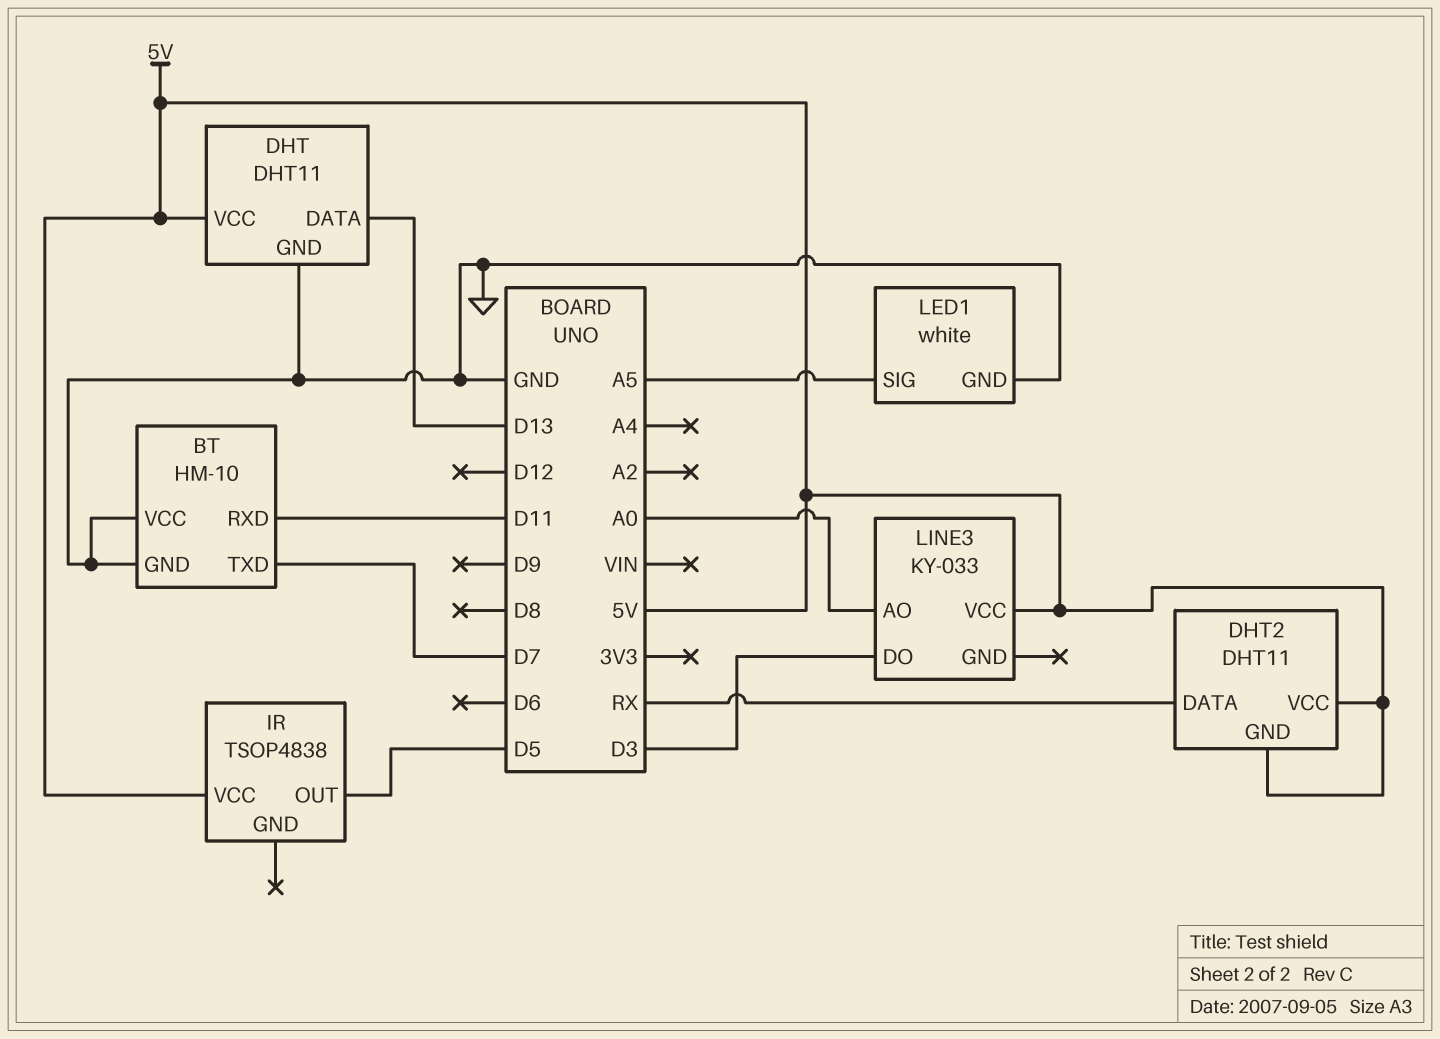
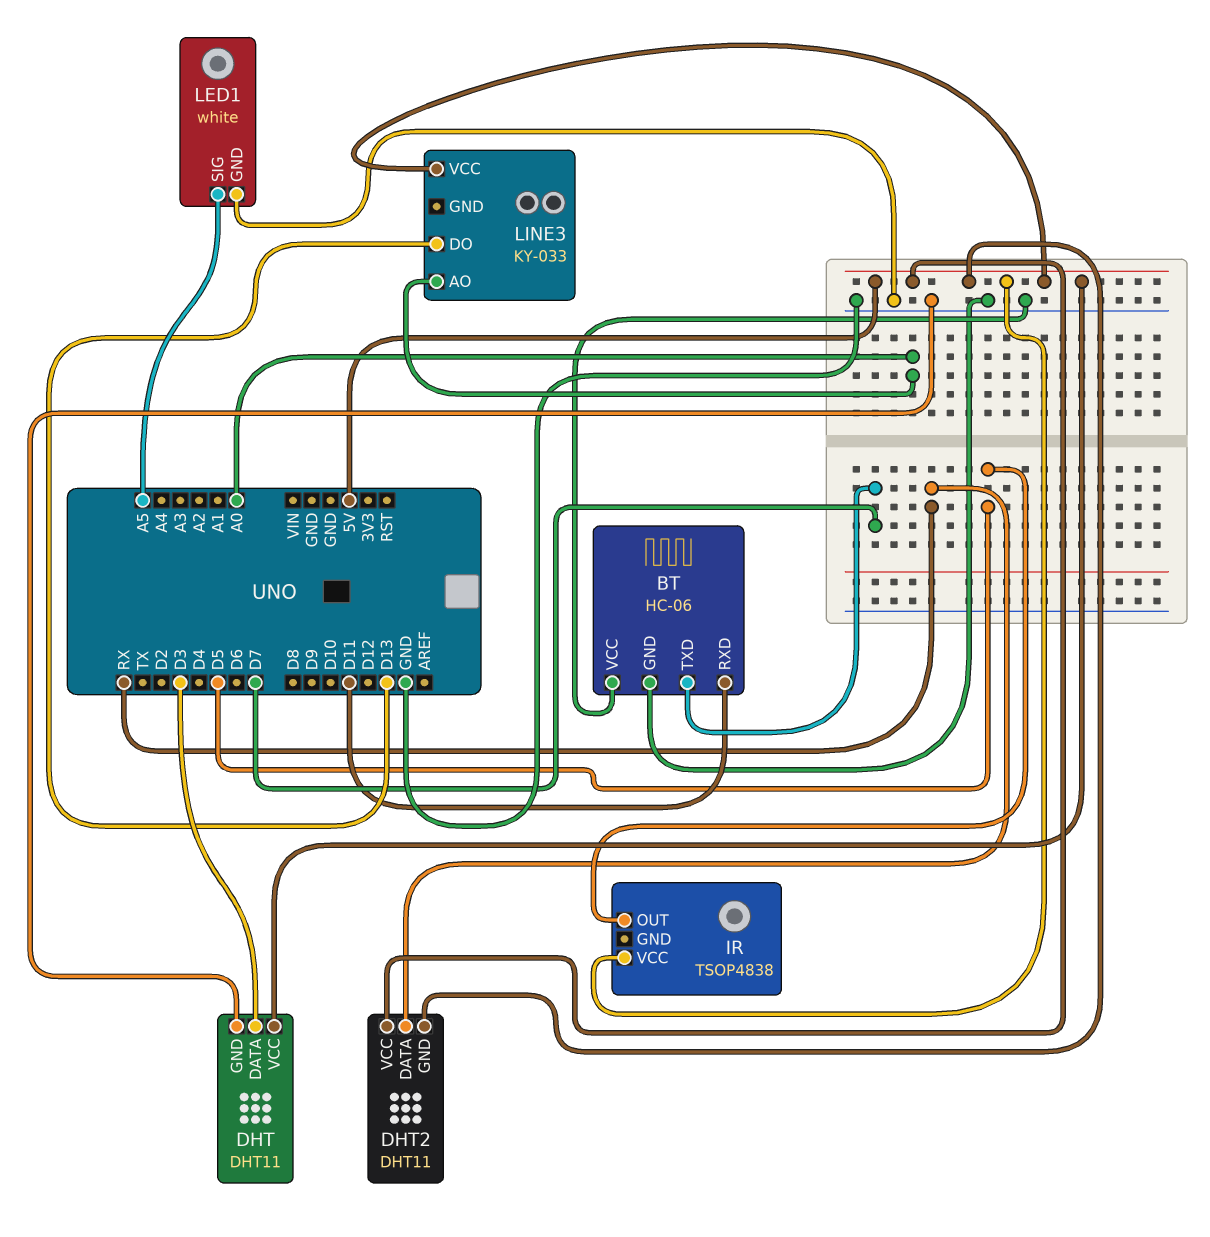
BT: HM-10 -> HC-06
DHT pin DATA: D13 -> D3
LINE3 pin DO: D3 -> D13

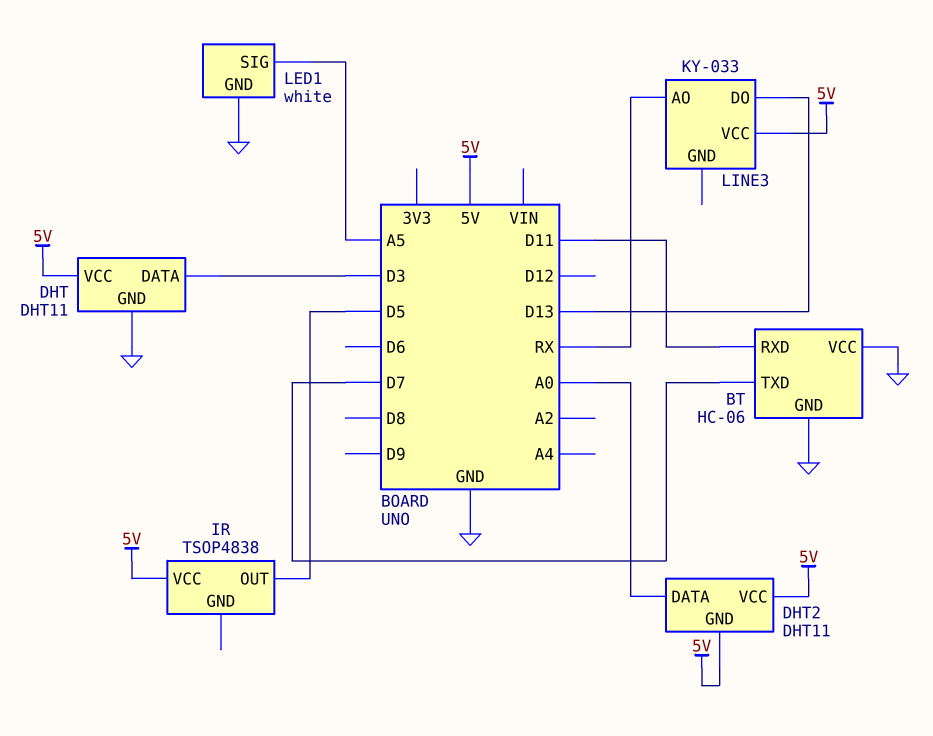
DHT2 pin DATA: RX -> A0
LINE3 pin AO: A0 -> RX

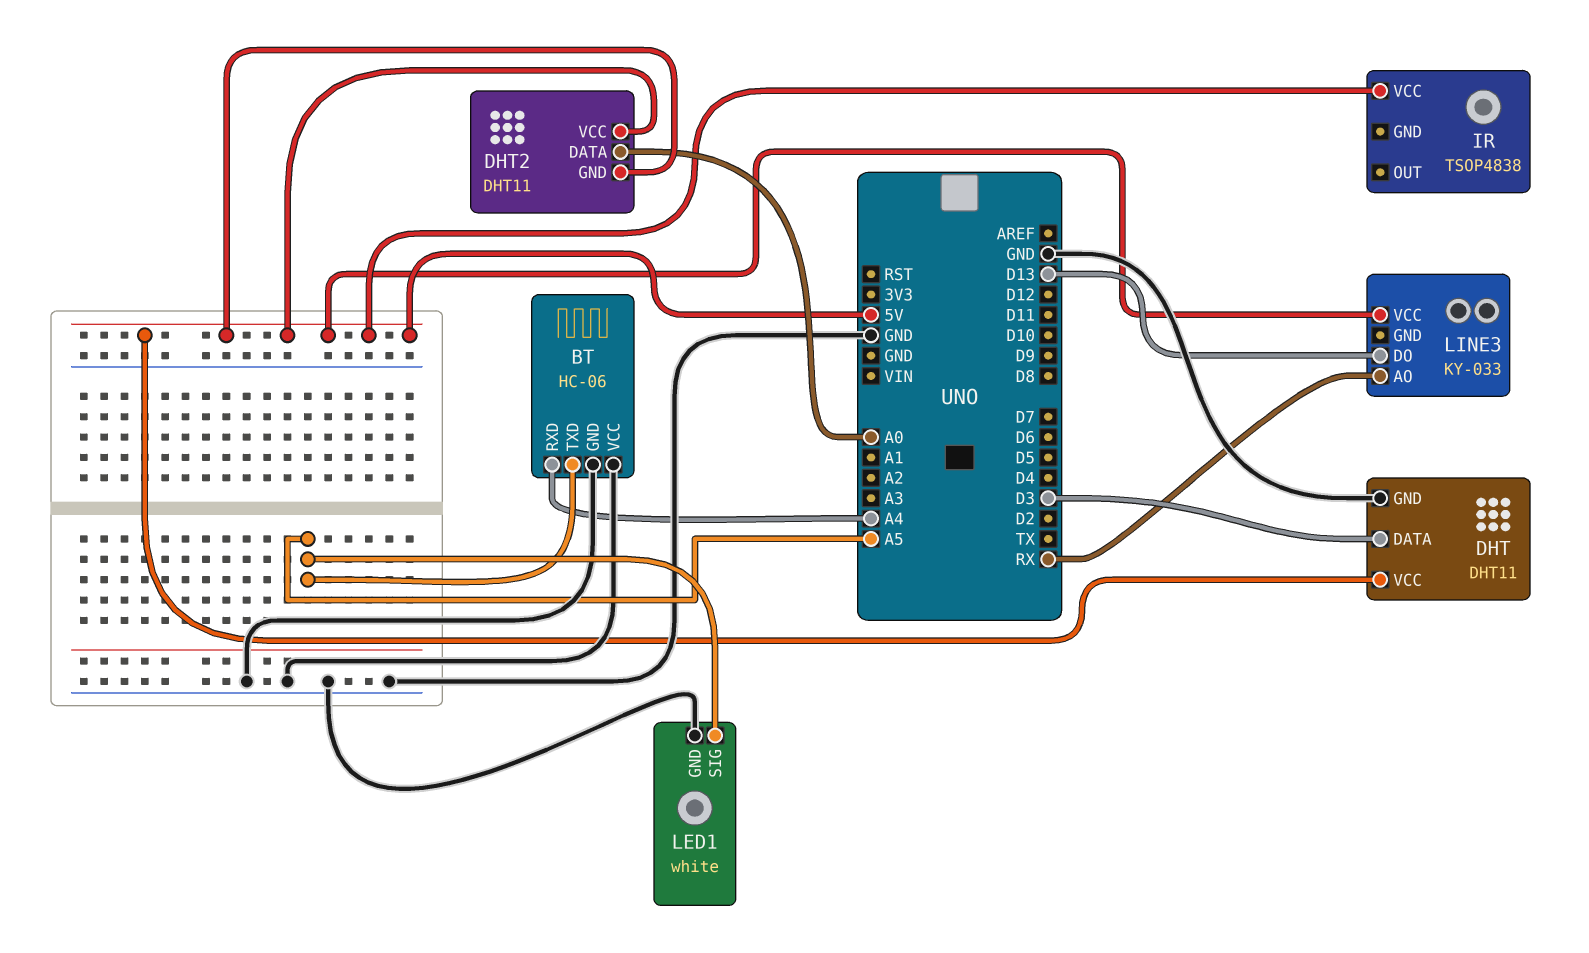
BT pin RXD: D11 -> A4
BT pin TXD: D7 -> A5
IR pin OUT: D5 -> none

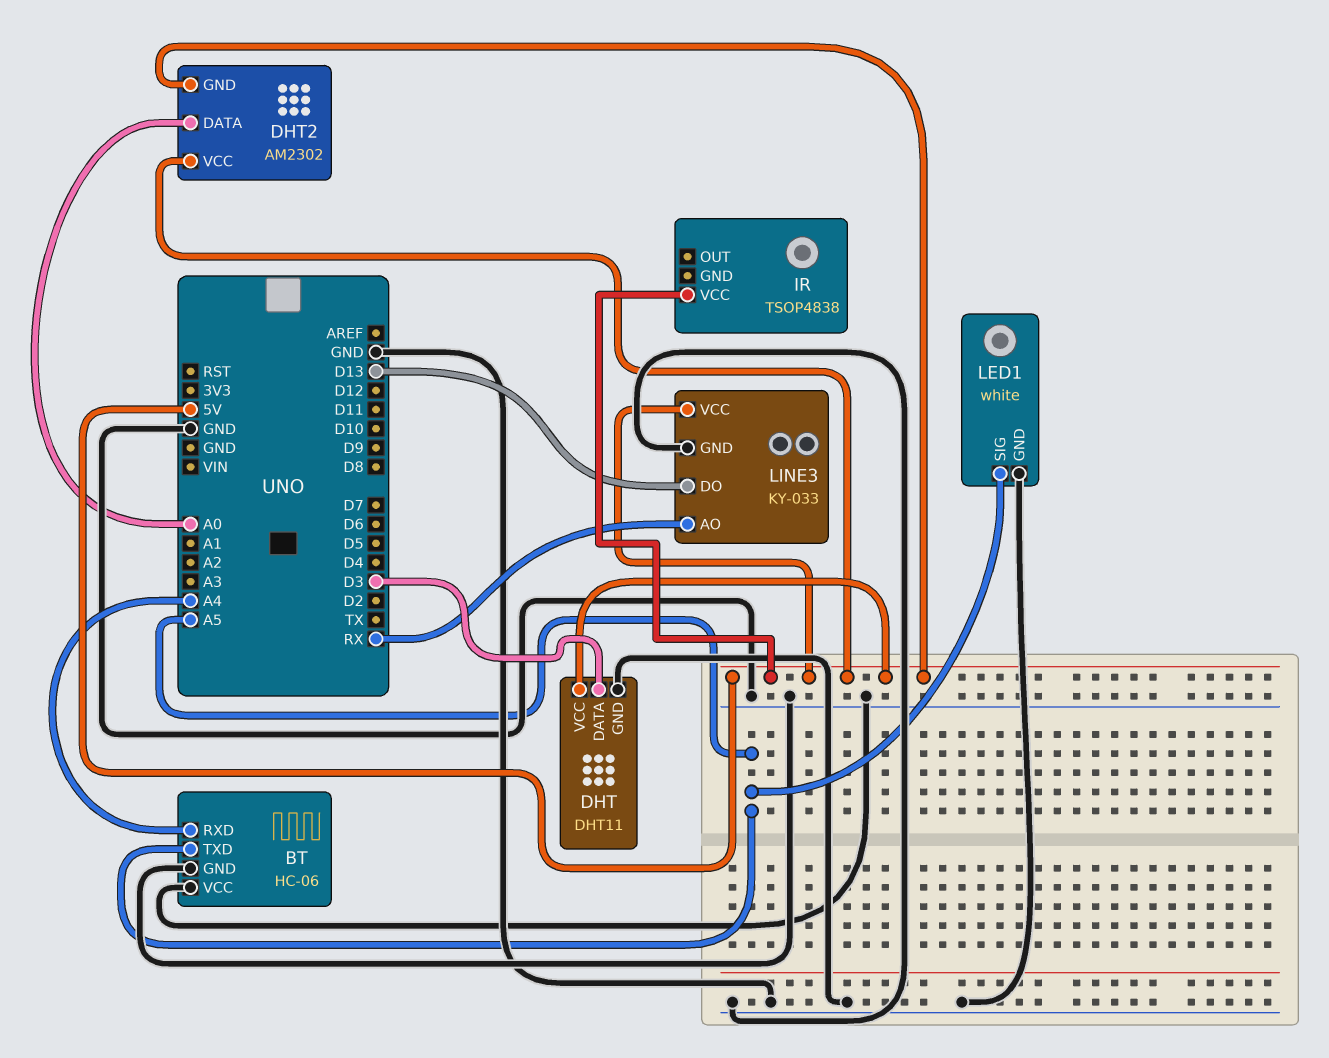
DHT2: DHT11 -> AM2302
LINE3 pin GND: none -> GND

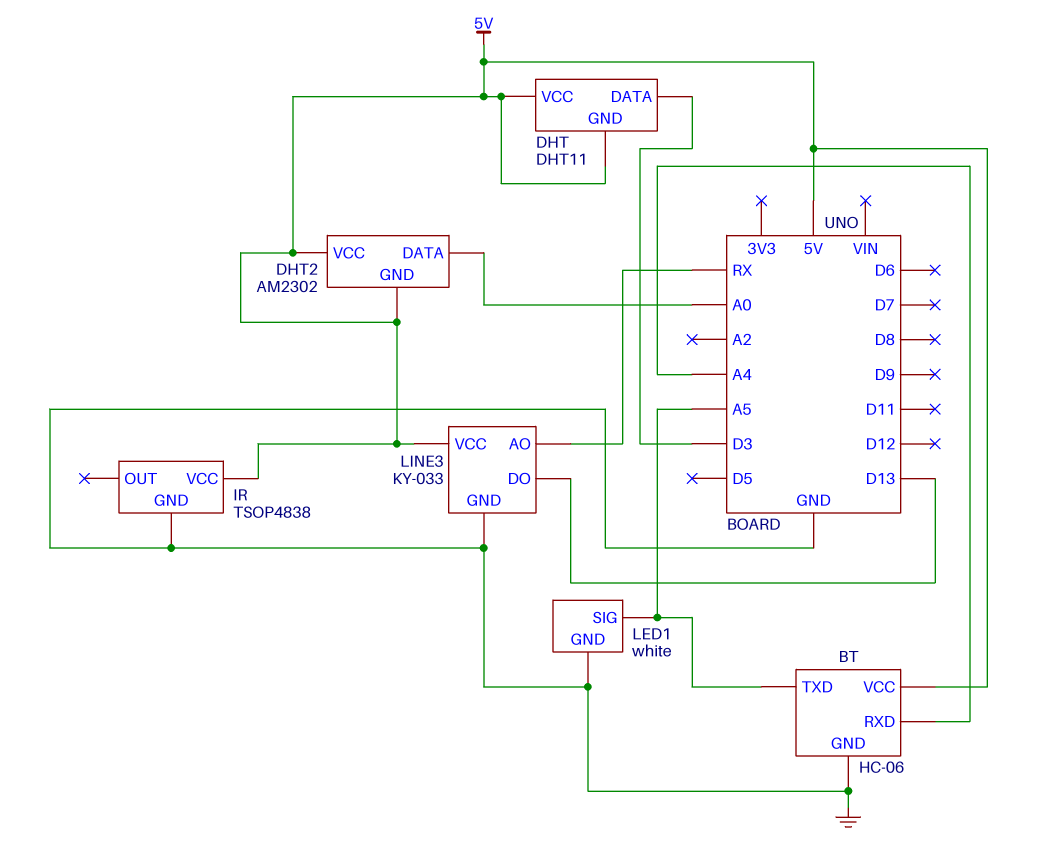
BT pin VCC: GND -> 5V
DHT pin GND: GND -> 5V
IR pin GND: none -> GND

